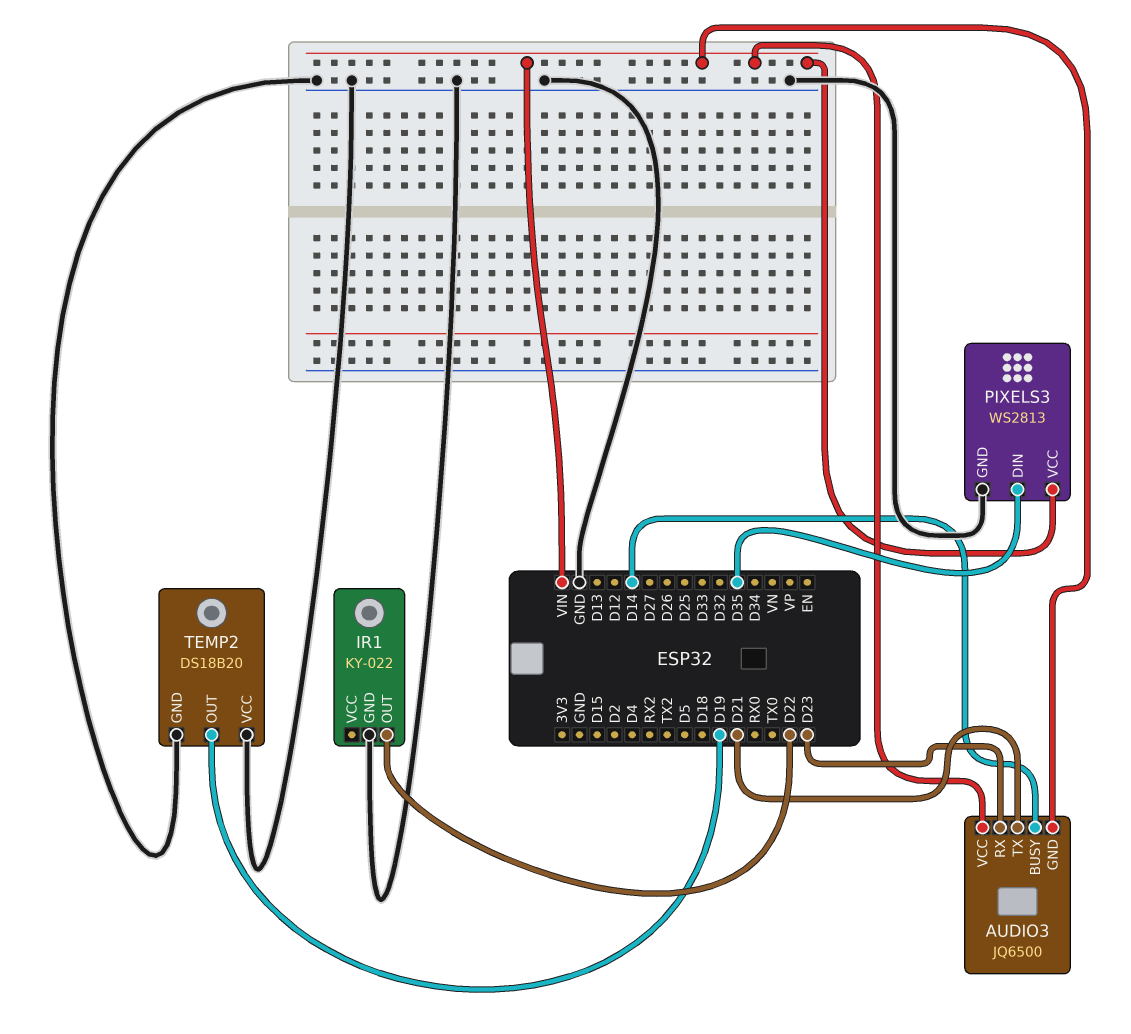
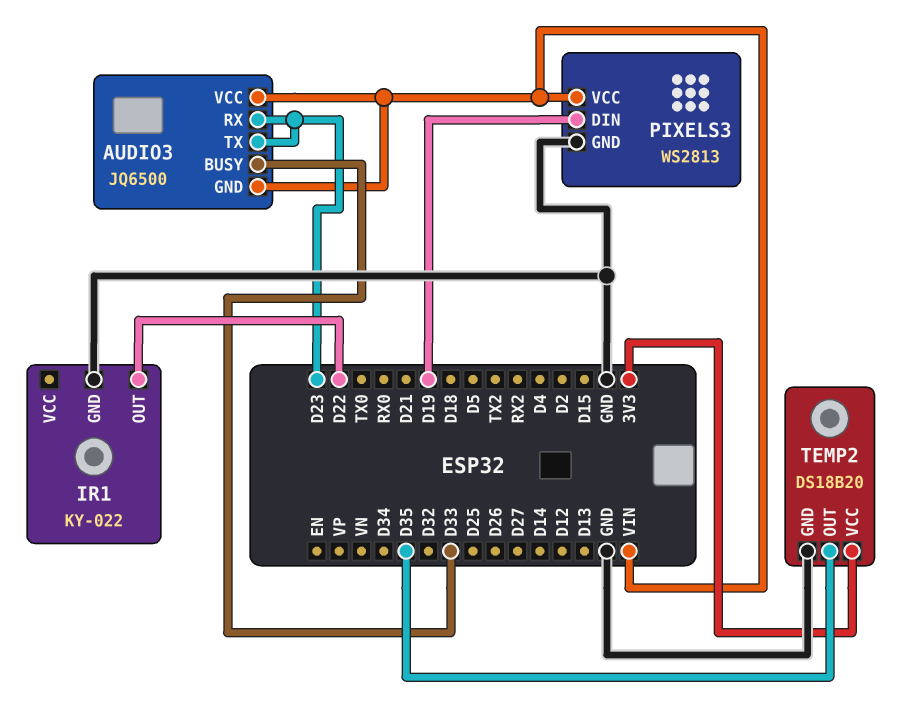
AUDIO3 pin BUSY: D14 -> D33
AUDIO3 pin TX: D21 -> D23
PIXELS3 pin DIN: D35 -> D19
TEMP2 pin OUT: D19 -> D35
TEMP2 pin VCC: GND -> 3V3

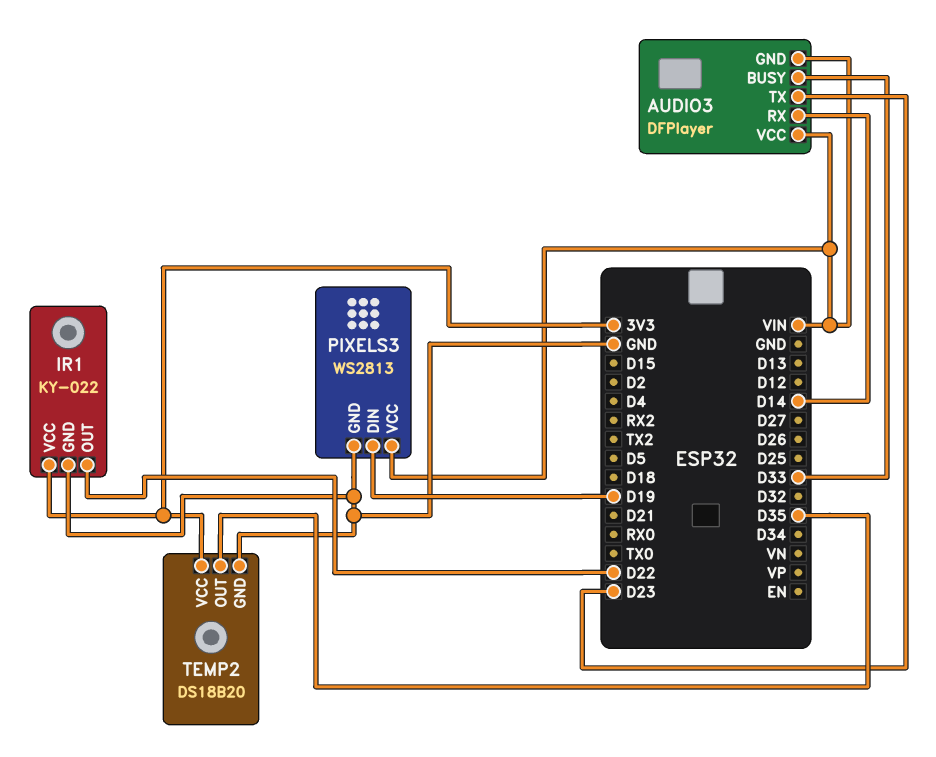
AUDIO3: JQ6500 -> DFPlayer
AUDIO3 pin RX: D23 -> D14
IR1 pin VCC: none -> 3V3

